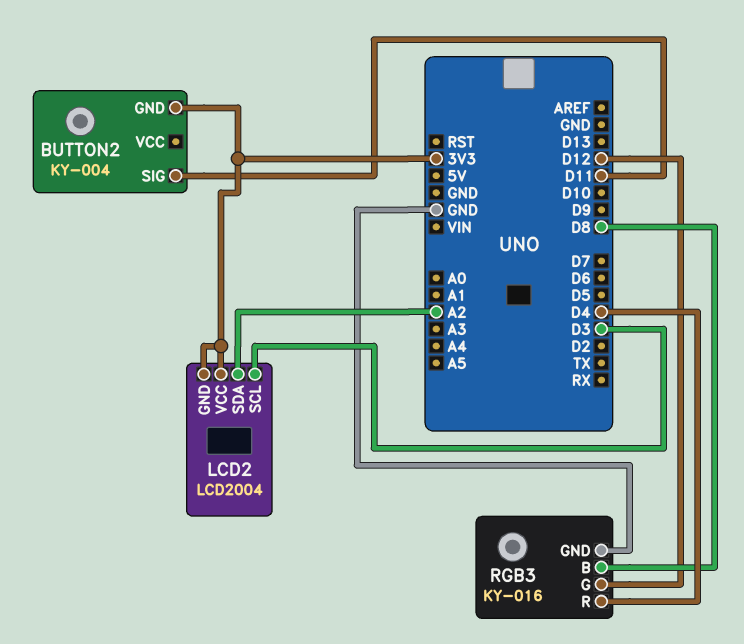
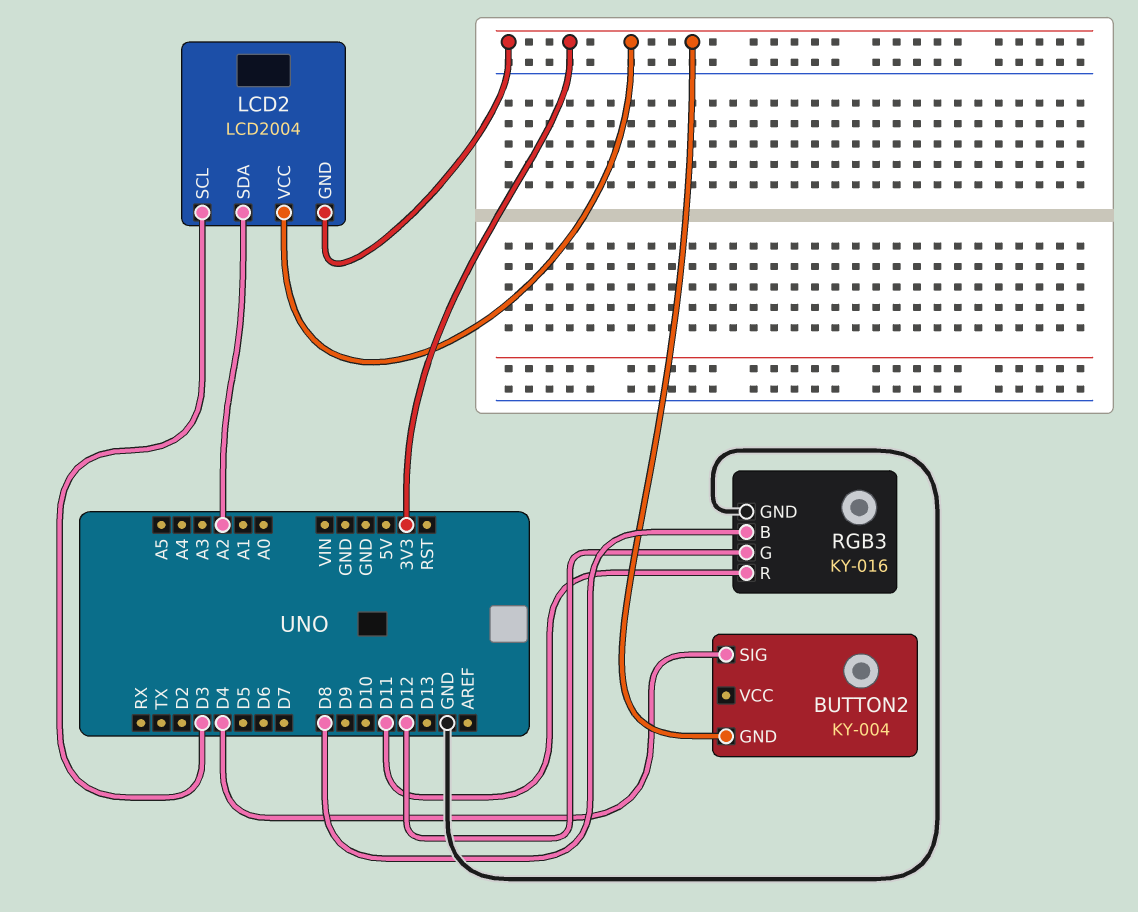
BUTTON2 pin SIG: D11 -> D4
RGB3 pin R: D4 -> D11

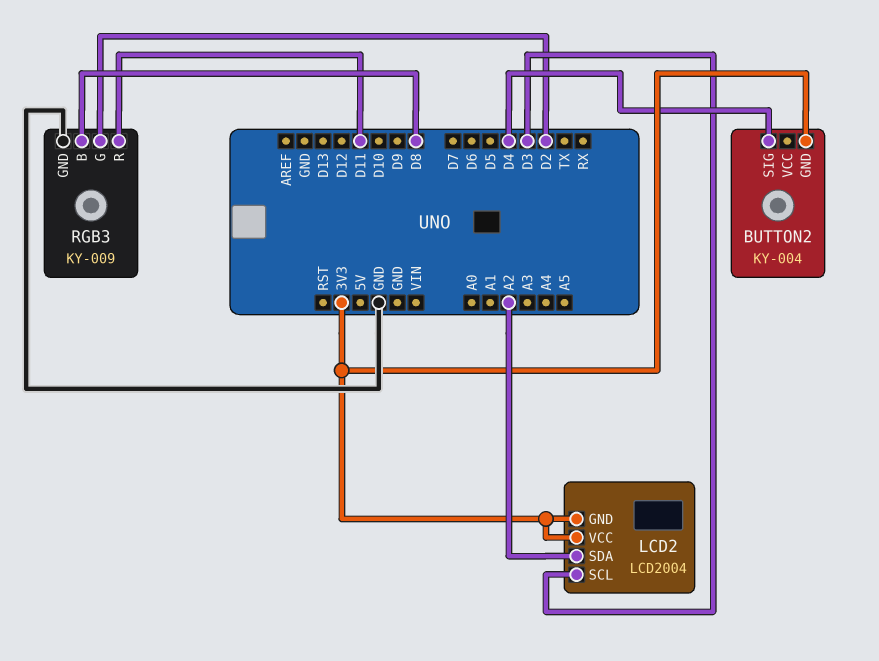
RGB3: KY-016 -> KY-009
RGB3 pin G: D12 -> D2

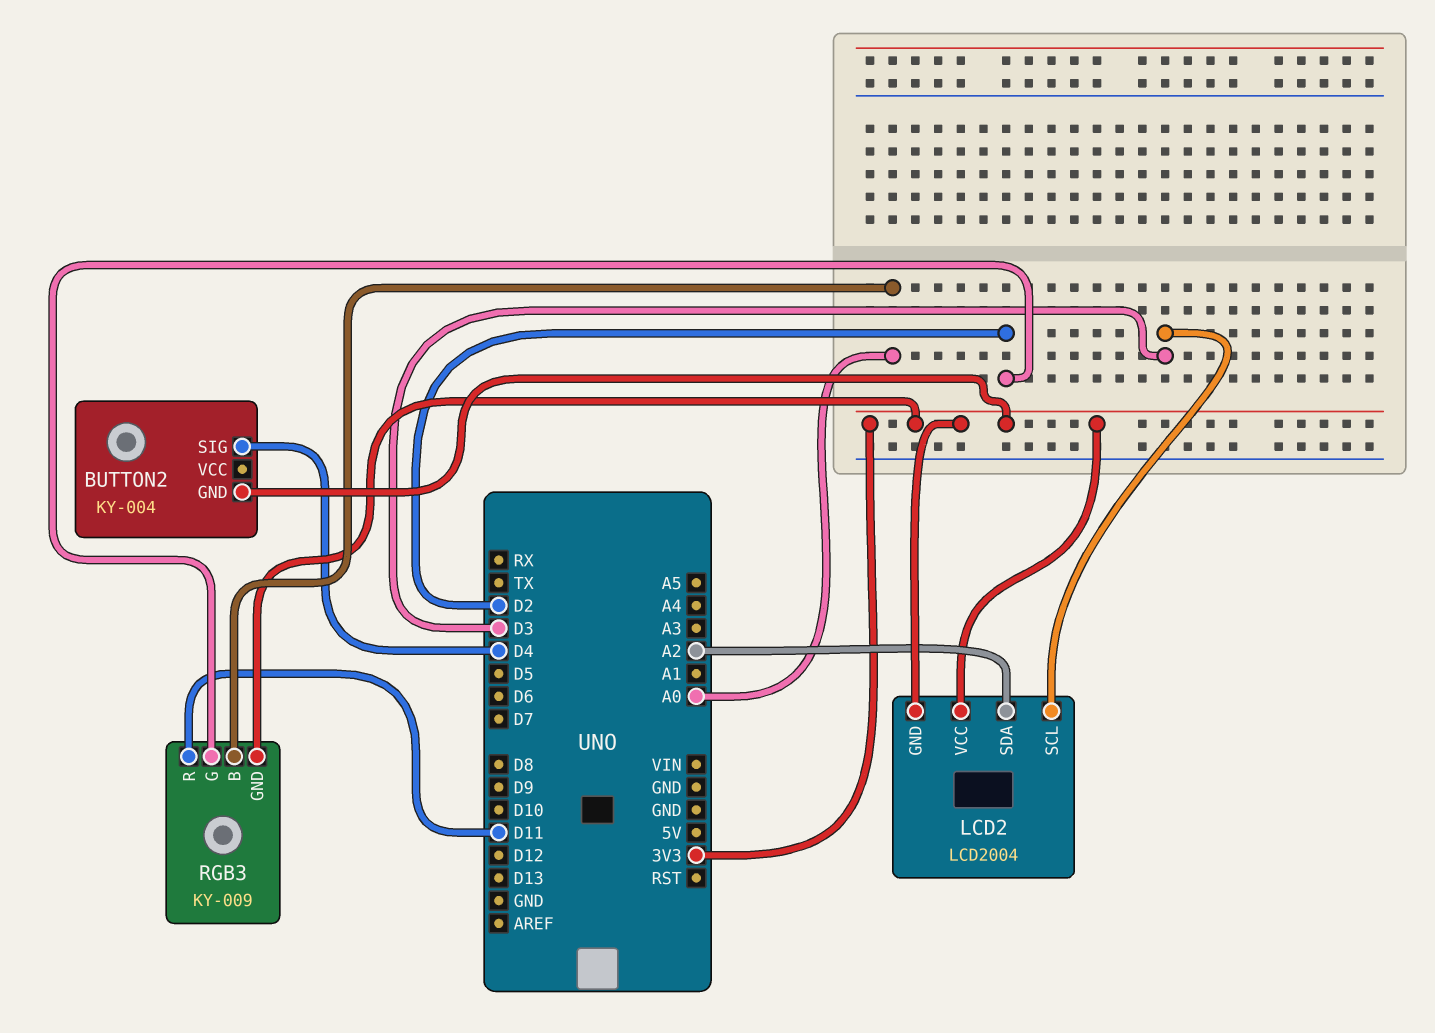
RGB3 pin B: D8 -> A0
RGB3 pin GND: GND -> 3V3

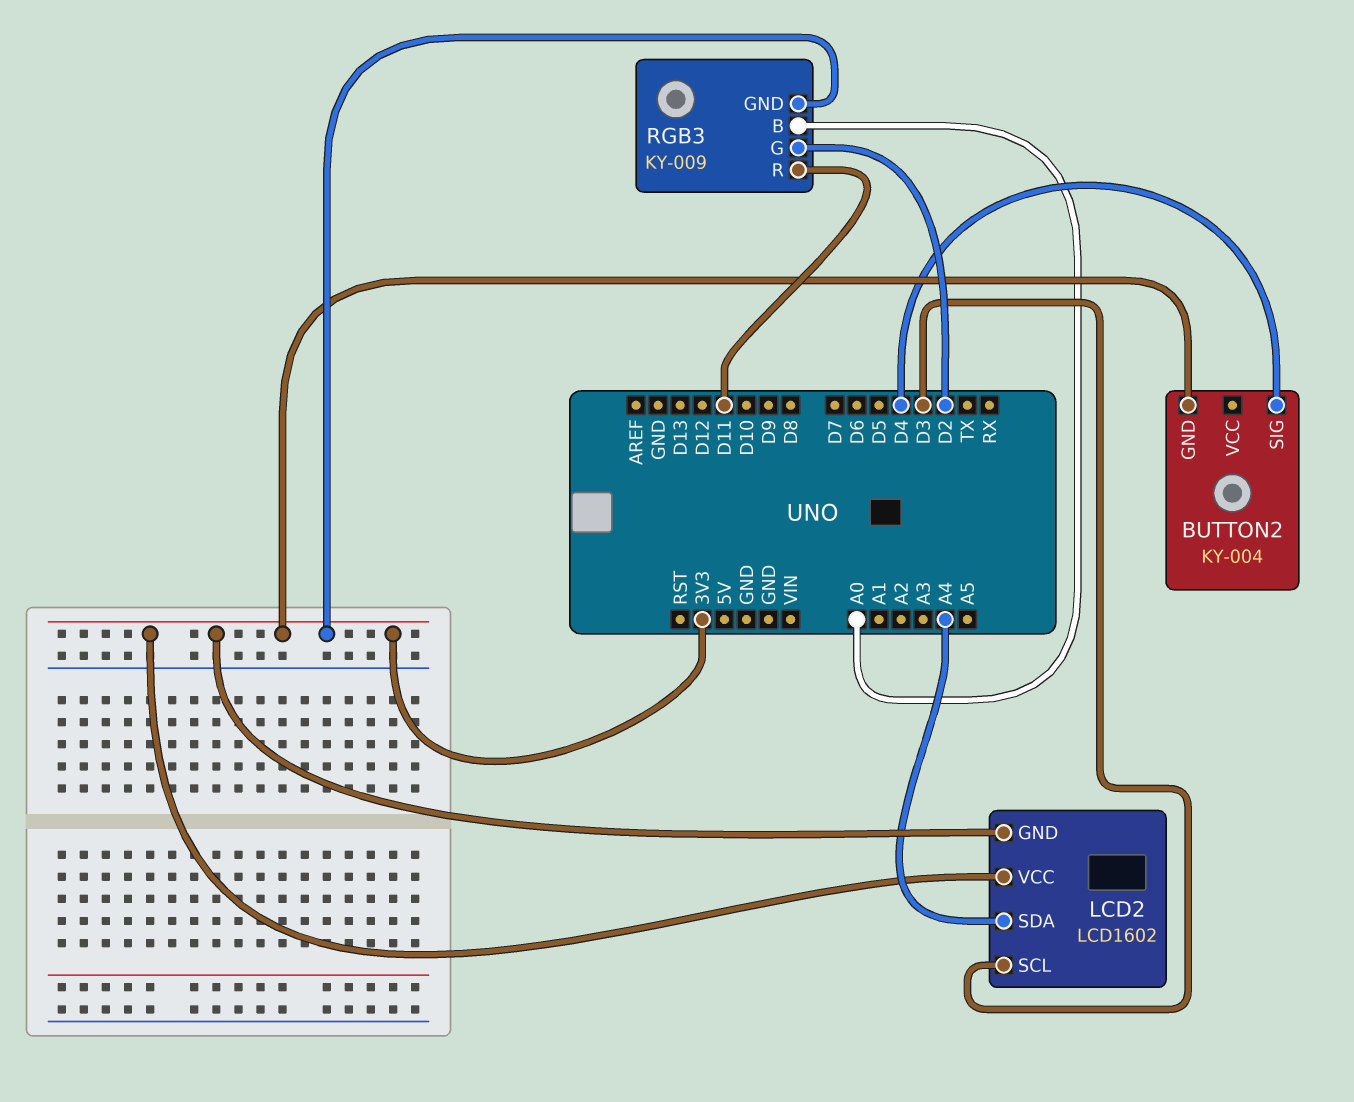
LCD2: LCD2004 -> LCD1602
LCD2 pin SDA: A2 -> A4

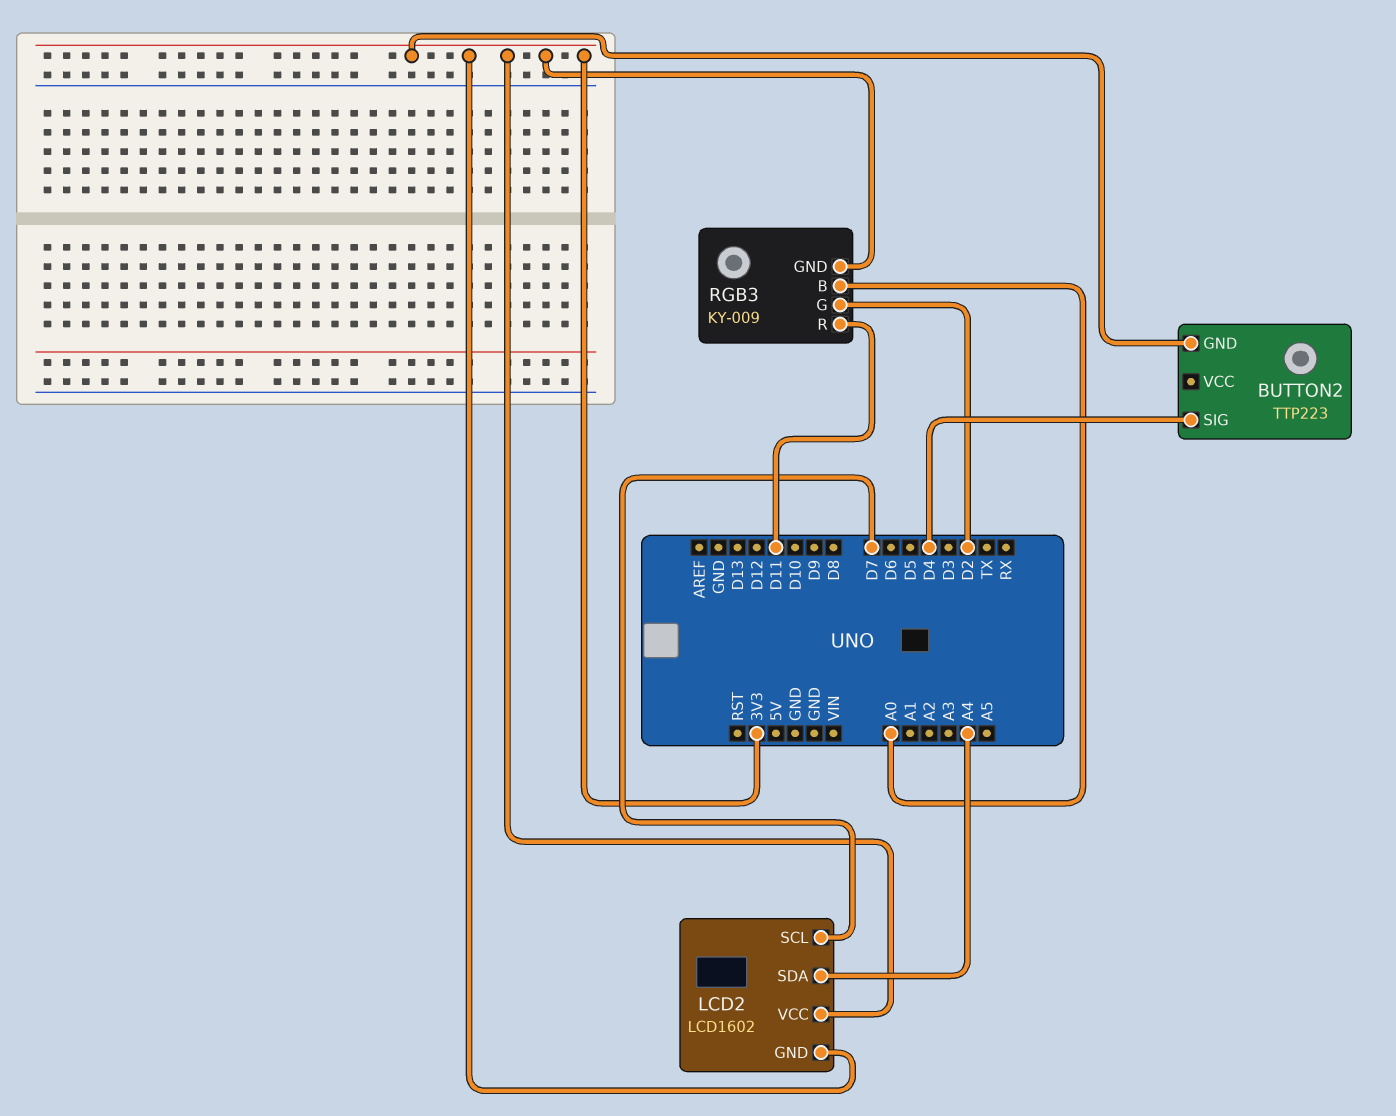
BUTTON2: KY-004 -> TTP223
LCD2 pin SCL: D3 -> D7

